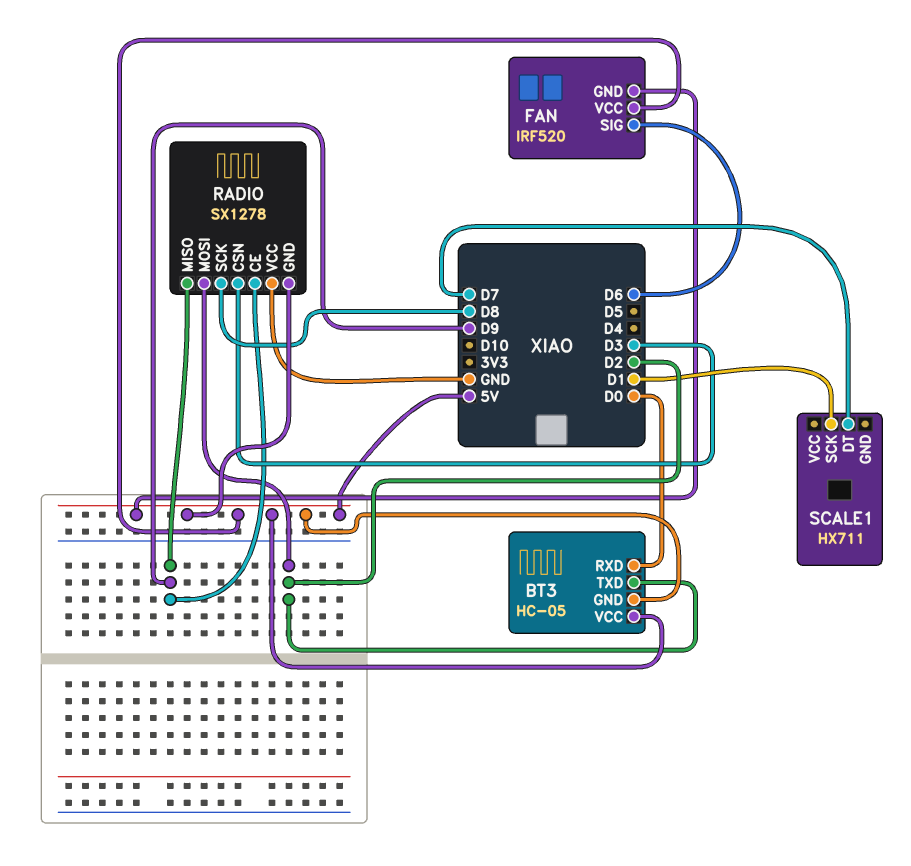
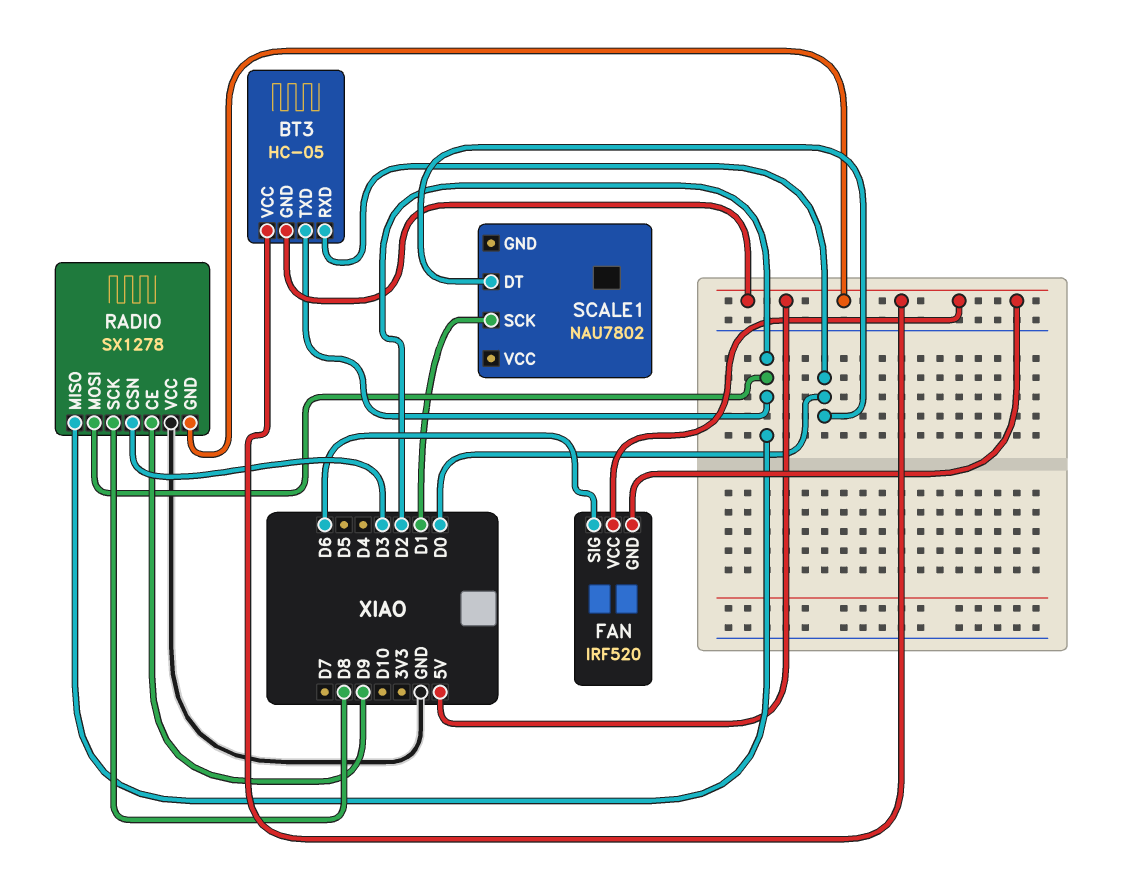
RADIO pin MISO: D9 -> D2
SCALE1: HX711 -> NAU7802
SCALE1 pin DT: D7 -> D0

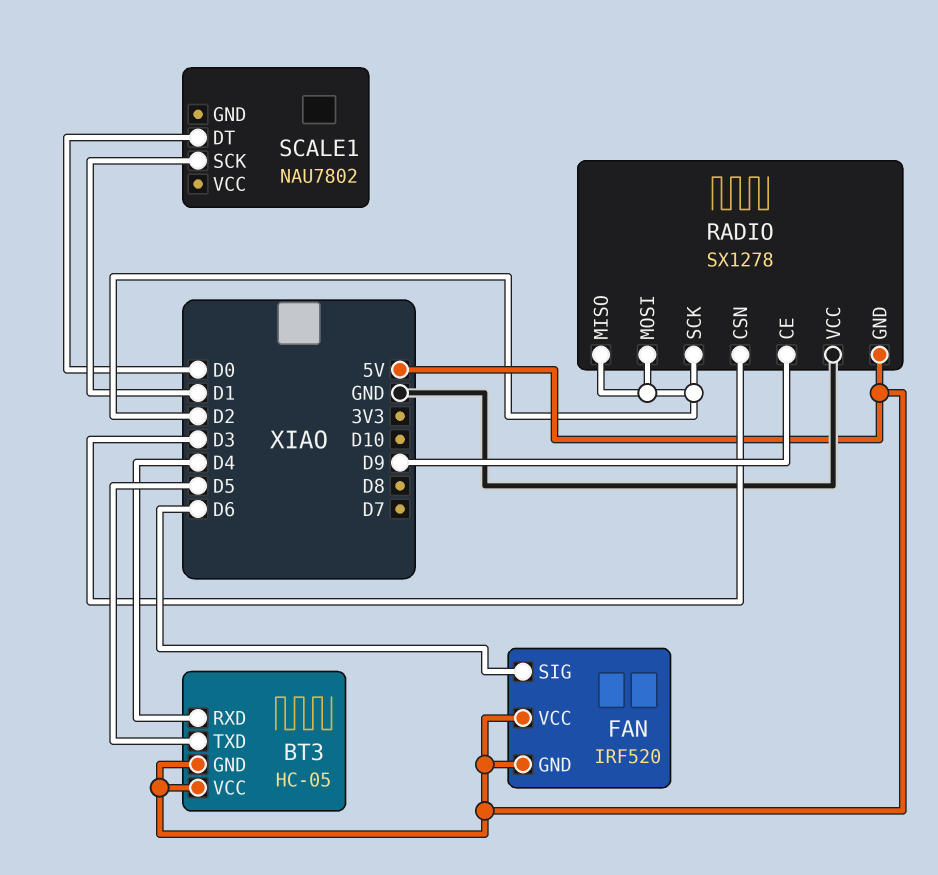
BT3 pin RXD: D0 -> D4
BT3 pin TXD: D2 -> D5
RADIO pin SCK: D8 -> D2

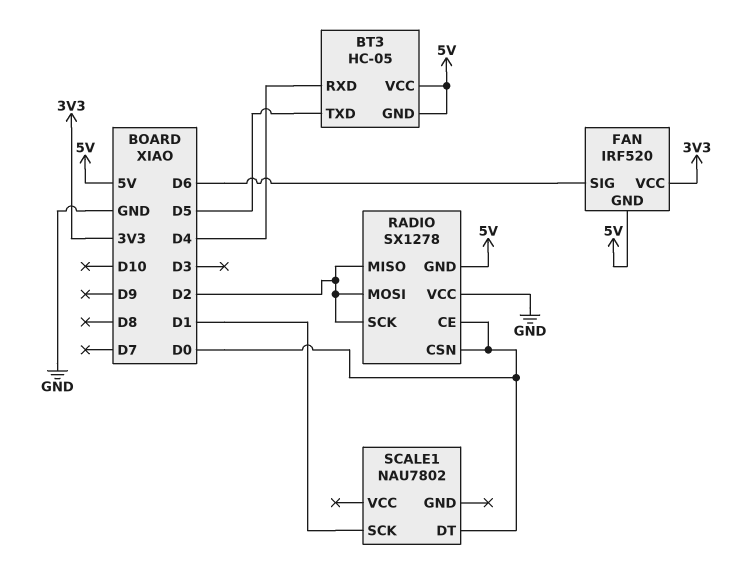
FAN pin VCC: 5V -> 3V3
RADIO pin CE: D9 -> D0
RADIO pin CSN: D3 -> D0

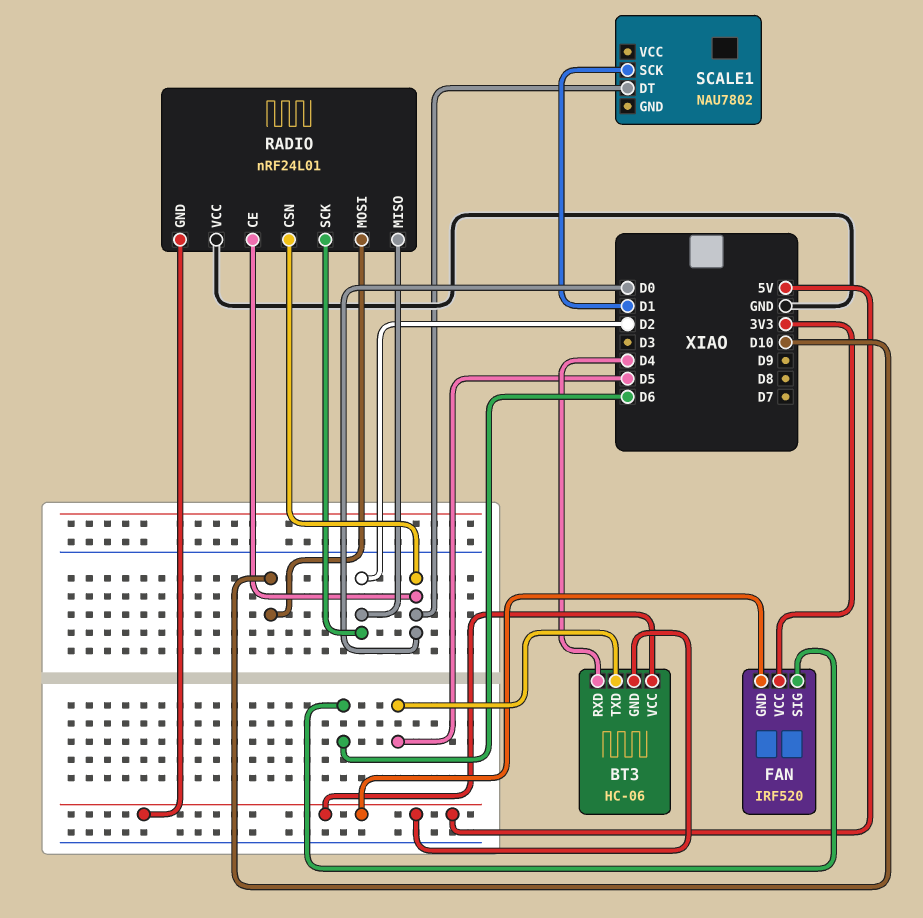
BT3: HC-05 -> HC-06
RADIO: SX1278 -> nRF24L01
RADIO pin MOSI: D2 -> D10

